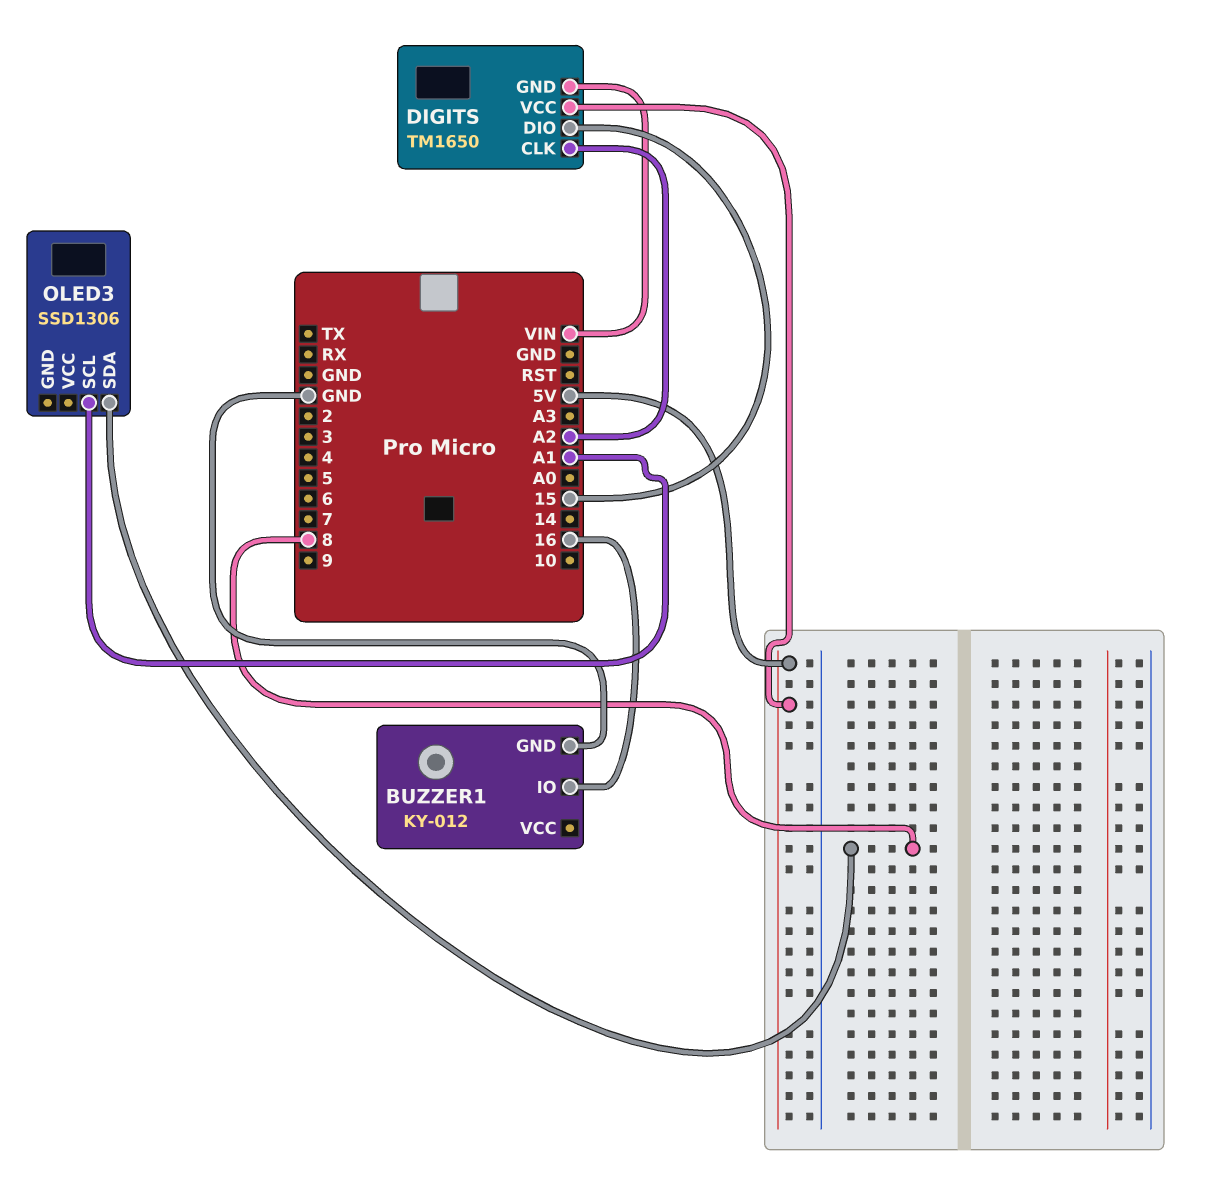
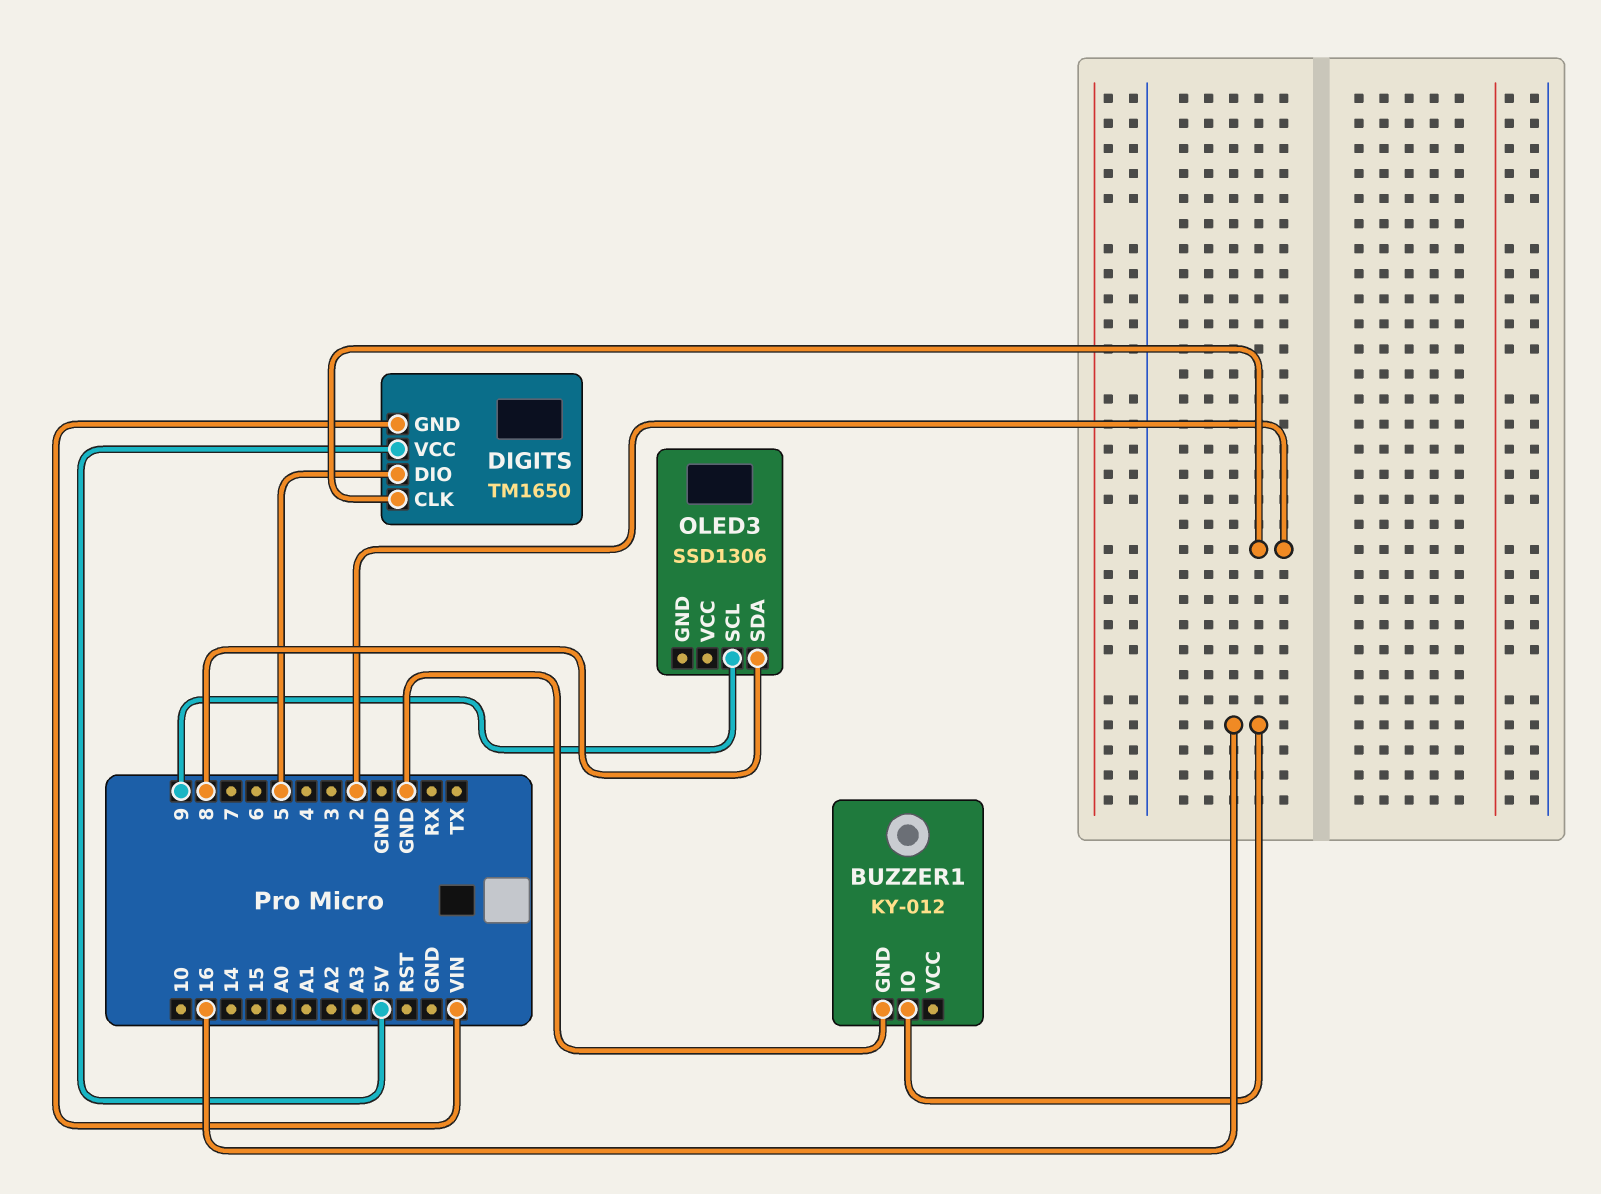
DIGITS pin CLK: A2 -> 2
DIGITS pin DIO: 15 -> 5
OLED3 pin SCL: A1 -> 9

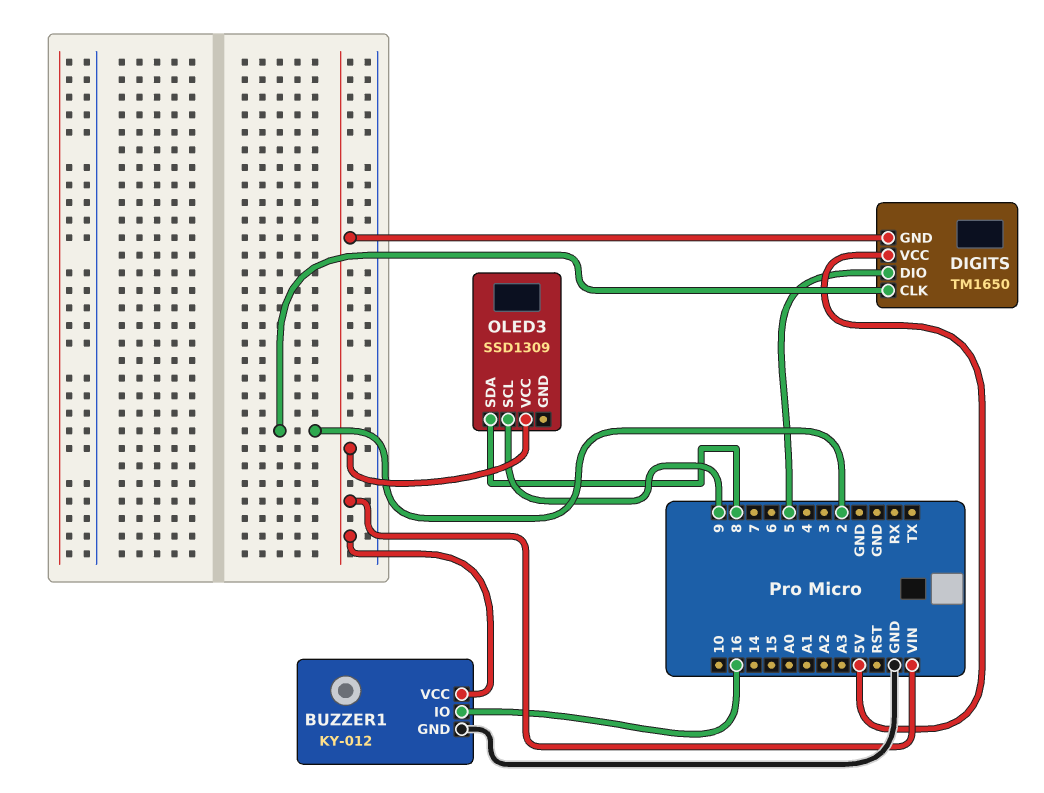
BUZZER1 pin VCC: none -> VIN
OLED3: SSD1306 -> SSD1309
OLED3 pin VCC: none -> VIN

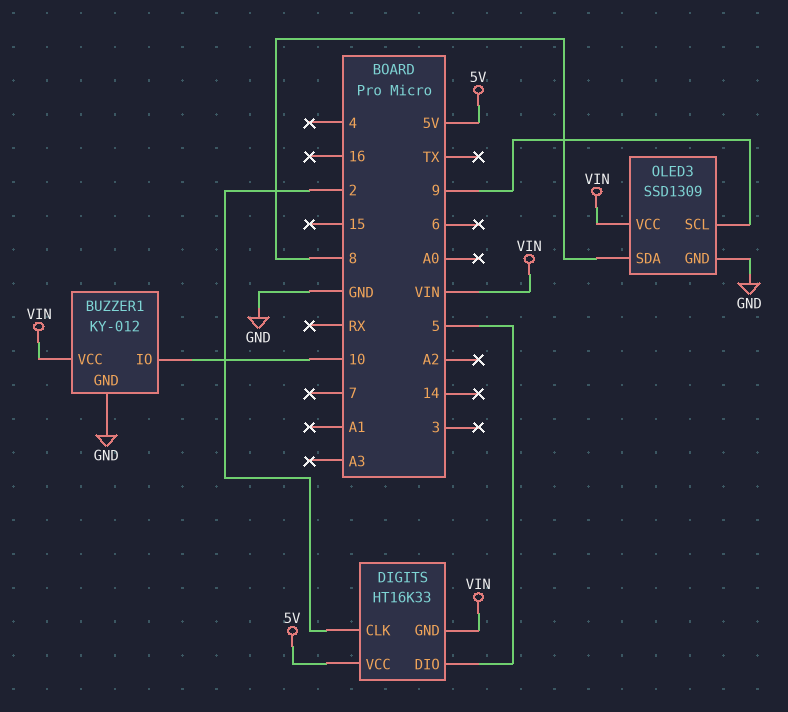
BUZZER1 pin IO: 16 -> 10
DIGITS: TM1650 -> HT16K33
OLED3 pin GND: none -> GND

